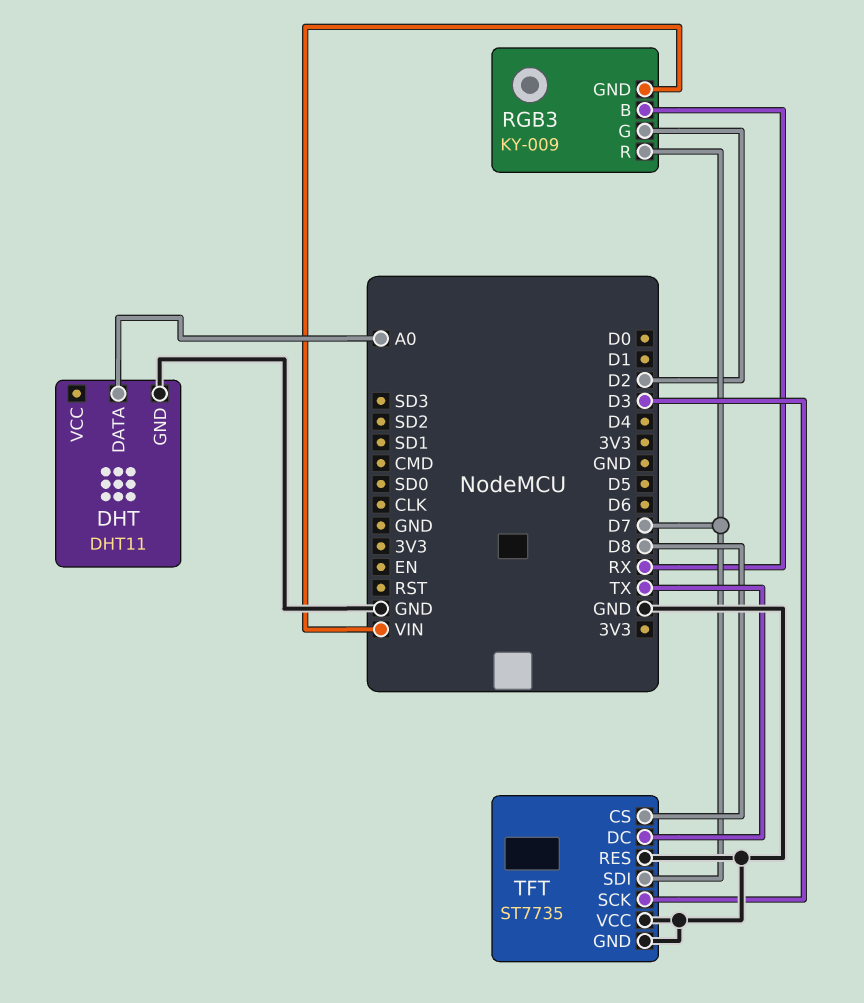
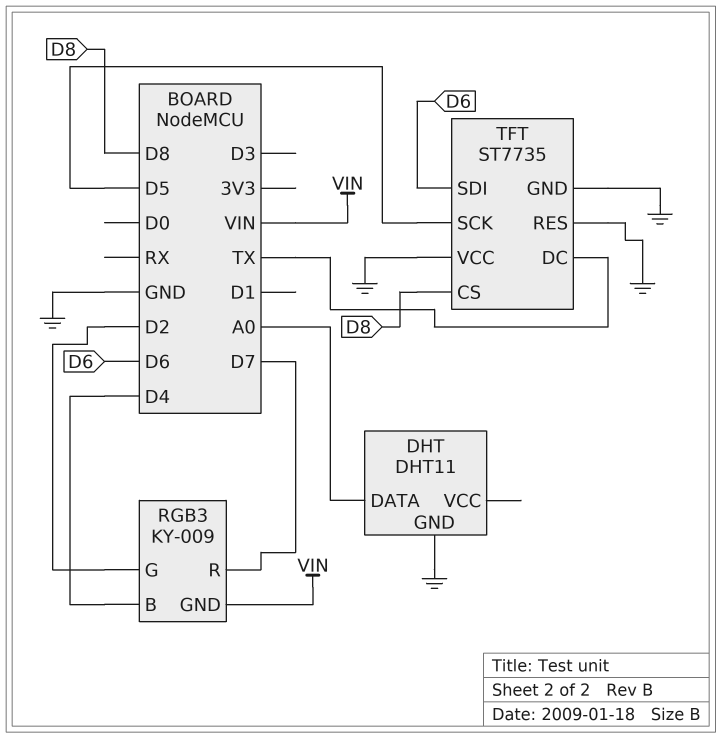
RGB3 pin B: RX -> D4
TFT pin SCK: D3 -> D5
TFT pin SDI: D7 -> D6

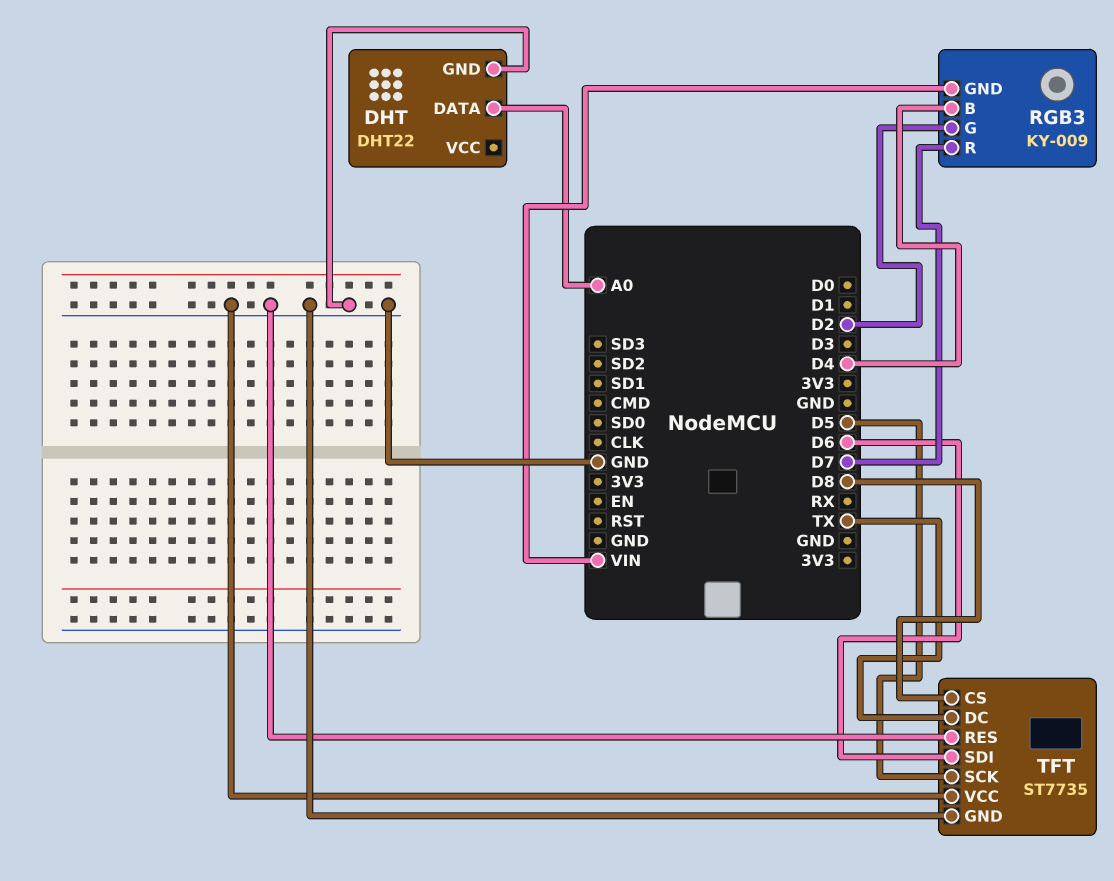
DHT: DHT11 -> DHT22

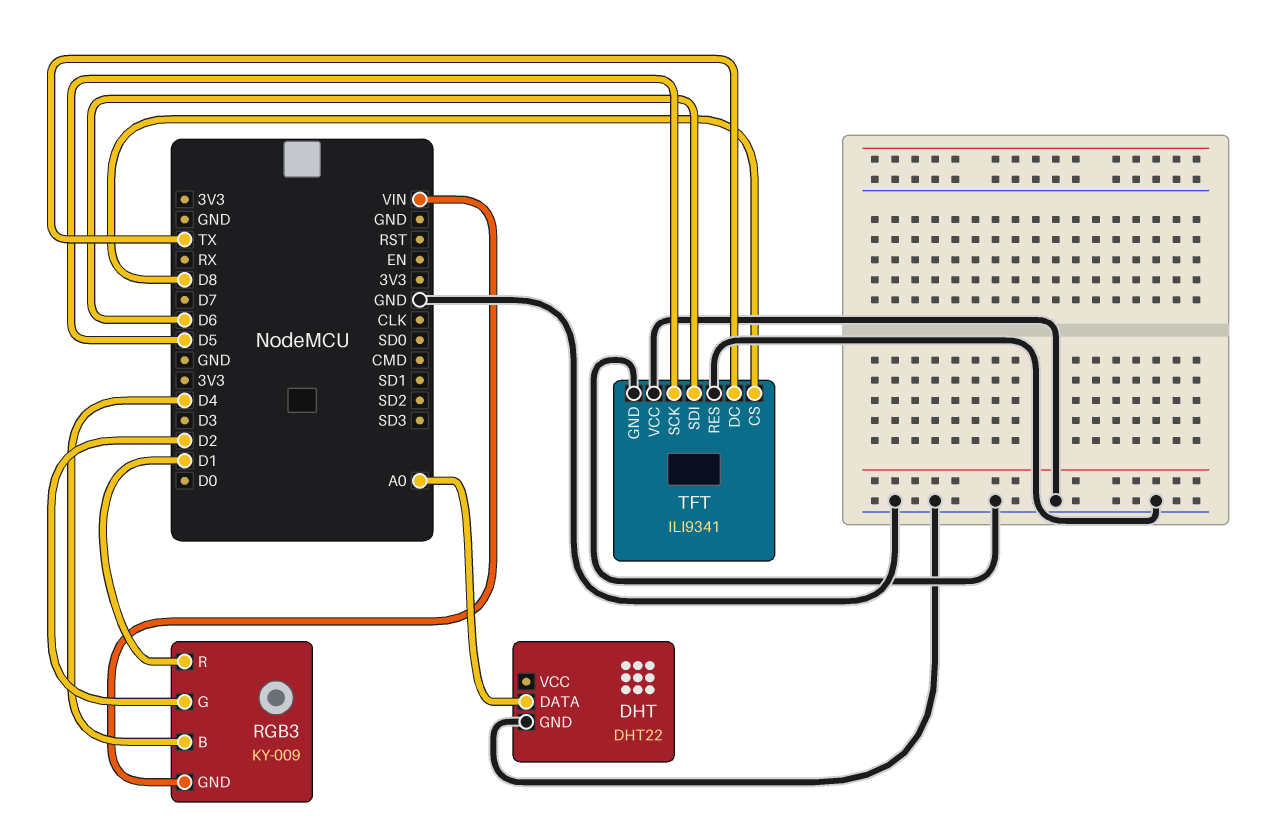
RGB3 pin R: D7 -> D1
TFT: ST7735 -> ILI9341

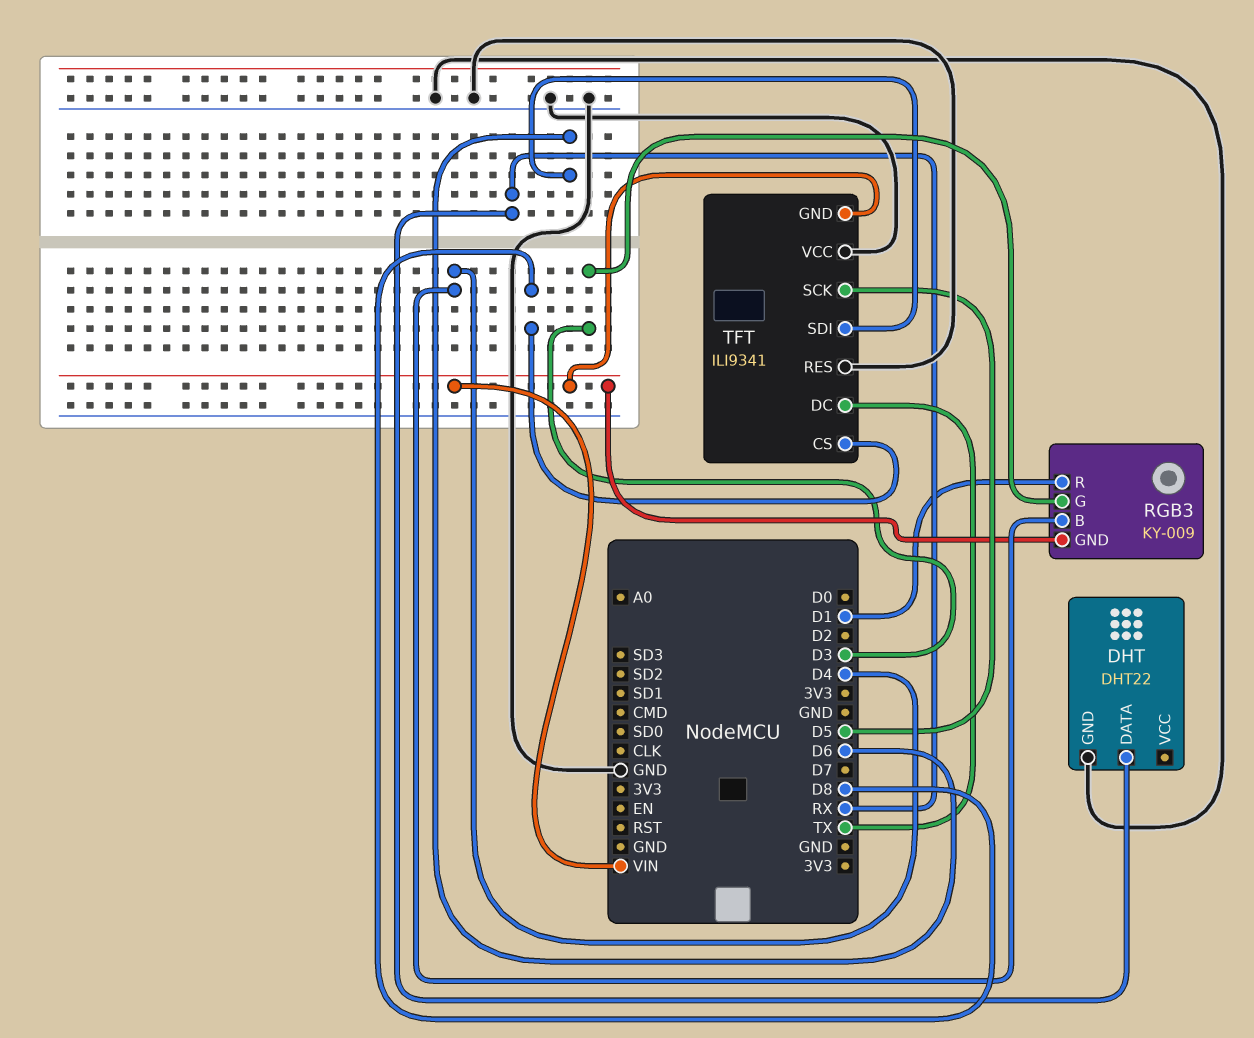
DHT pin DATA: A0 -> RX
RGB3 pin G: D2 -> D3
TFT pin GND: GND -> VIN

